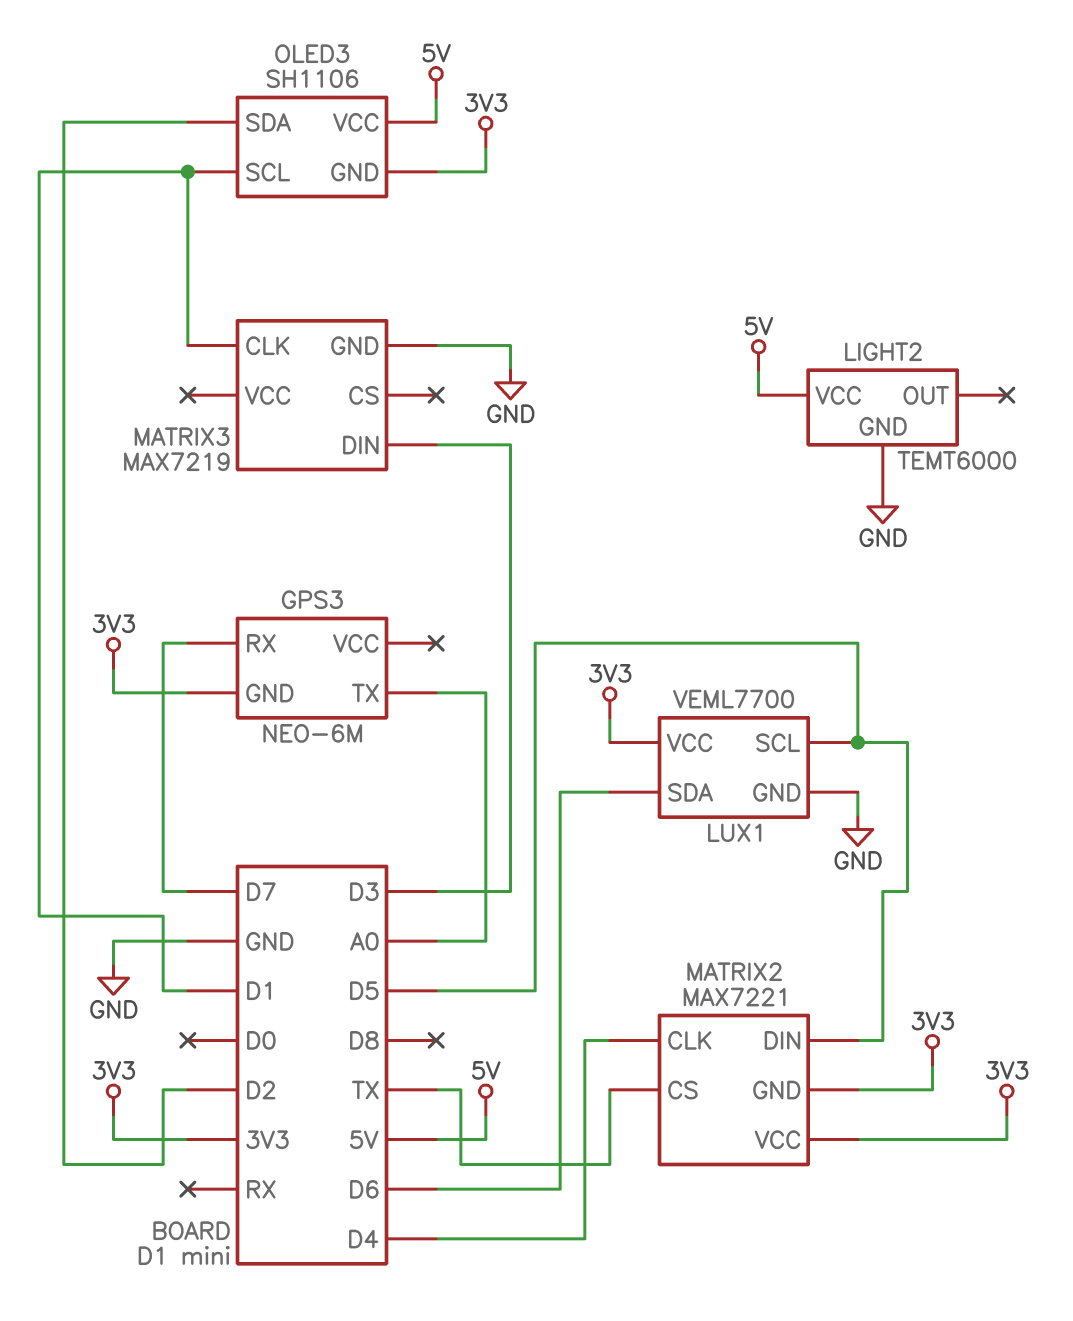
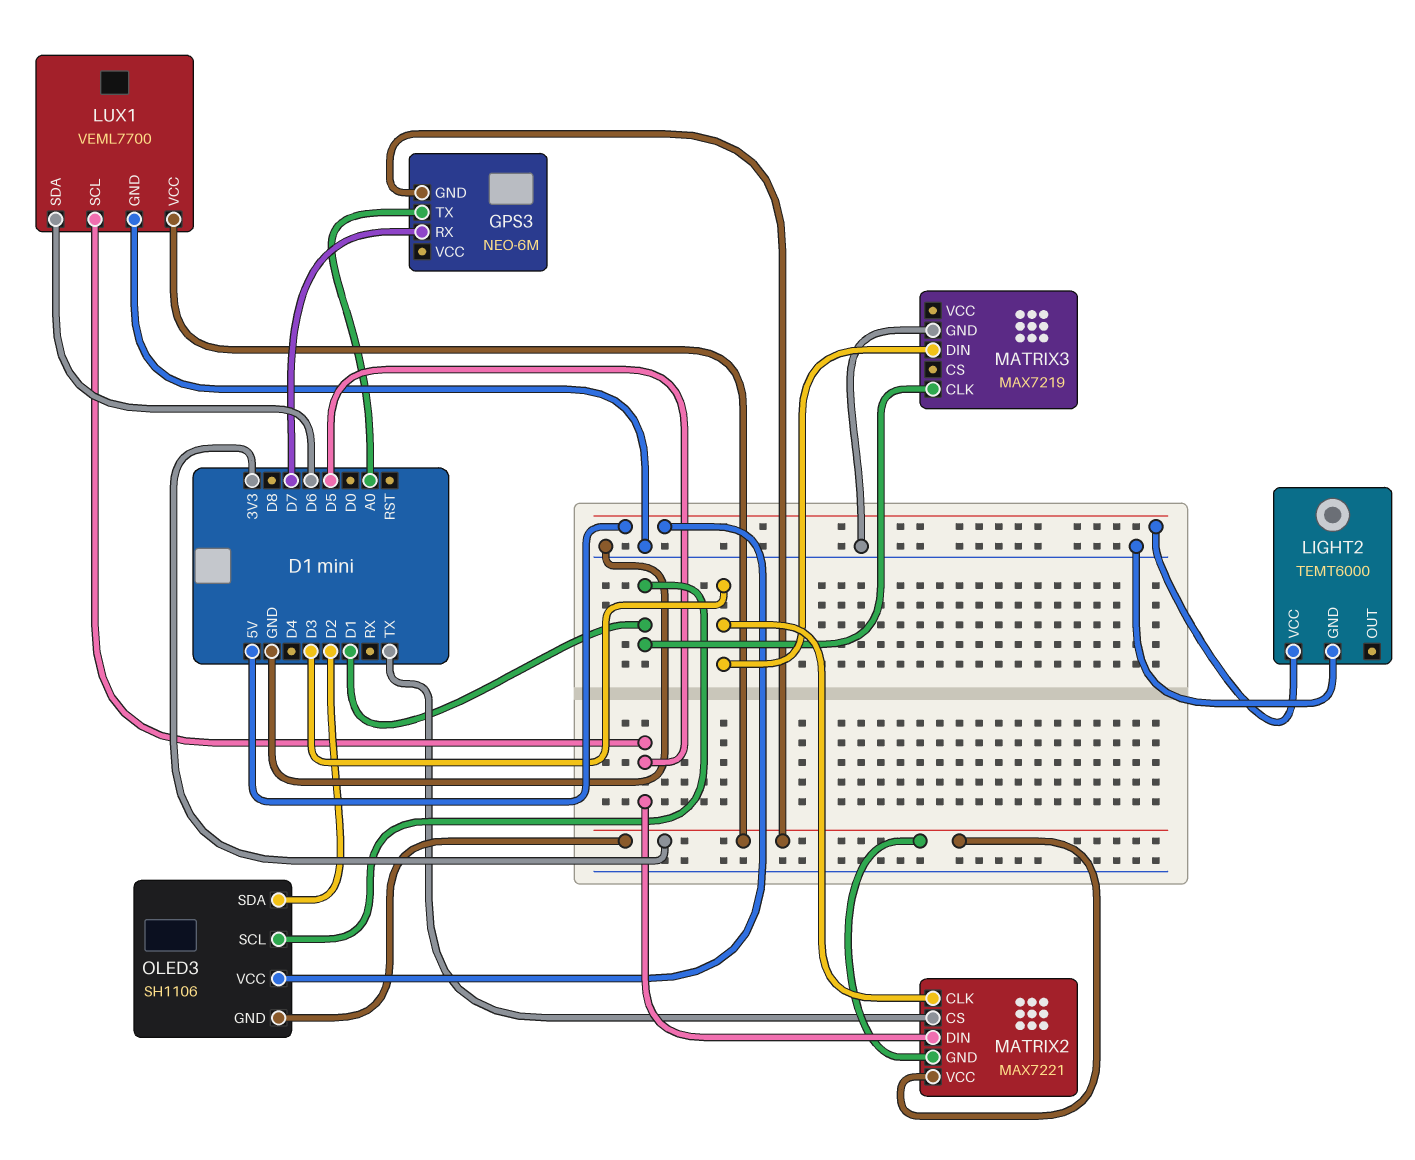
MATRIX2 pin CLK: D4 -> D3

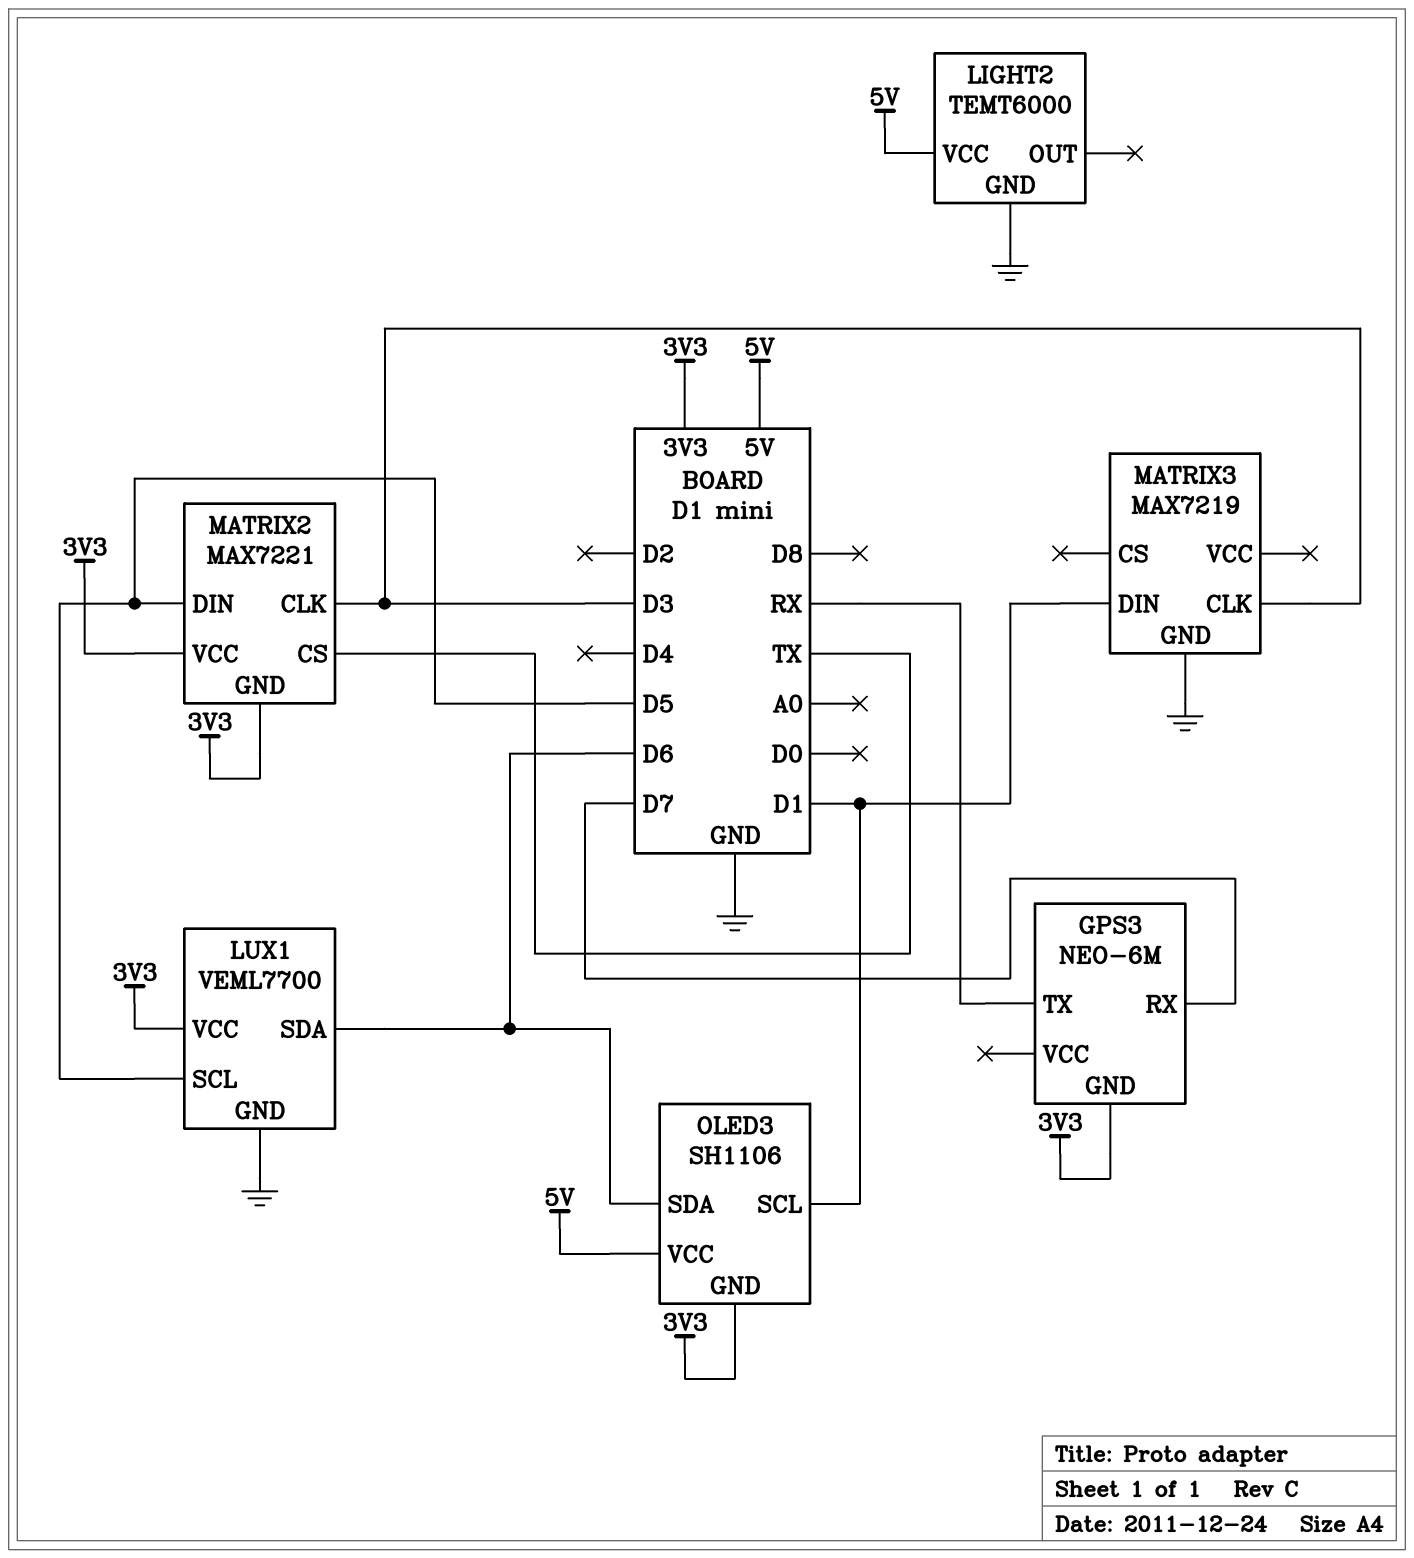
GPS3 pin TX: A0 -> RX
MATRIX3 pin CLK: D1 -> D3
MATRIX3 pin DIN: D3 -> D1
OLED3 pin SDA: D2 -> D6

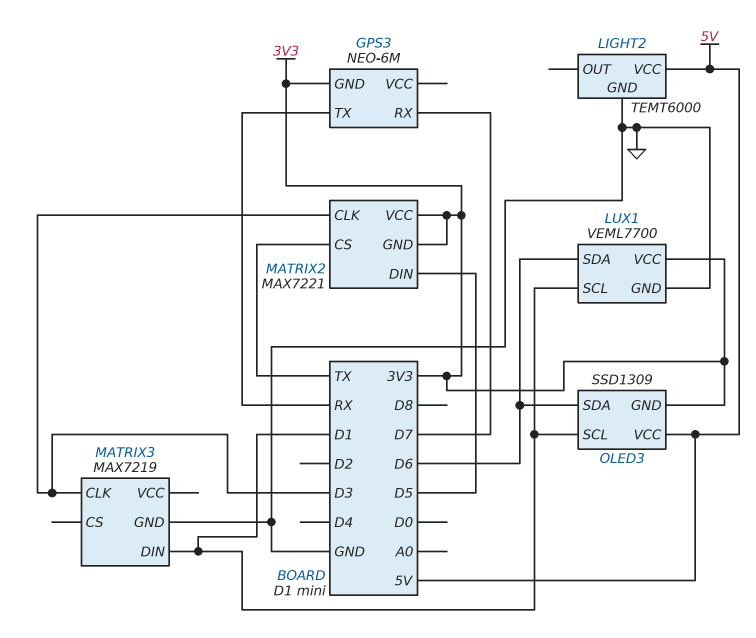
LUX1 pin SCL: D5 -> D1
OLED3: SH1106 -> SSD1309

